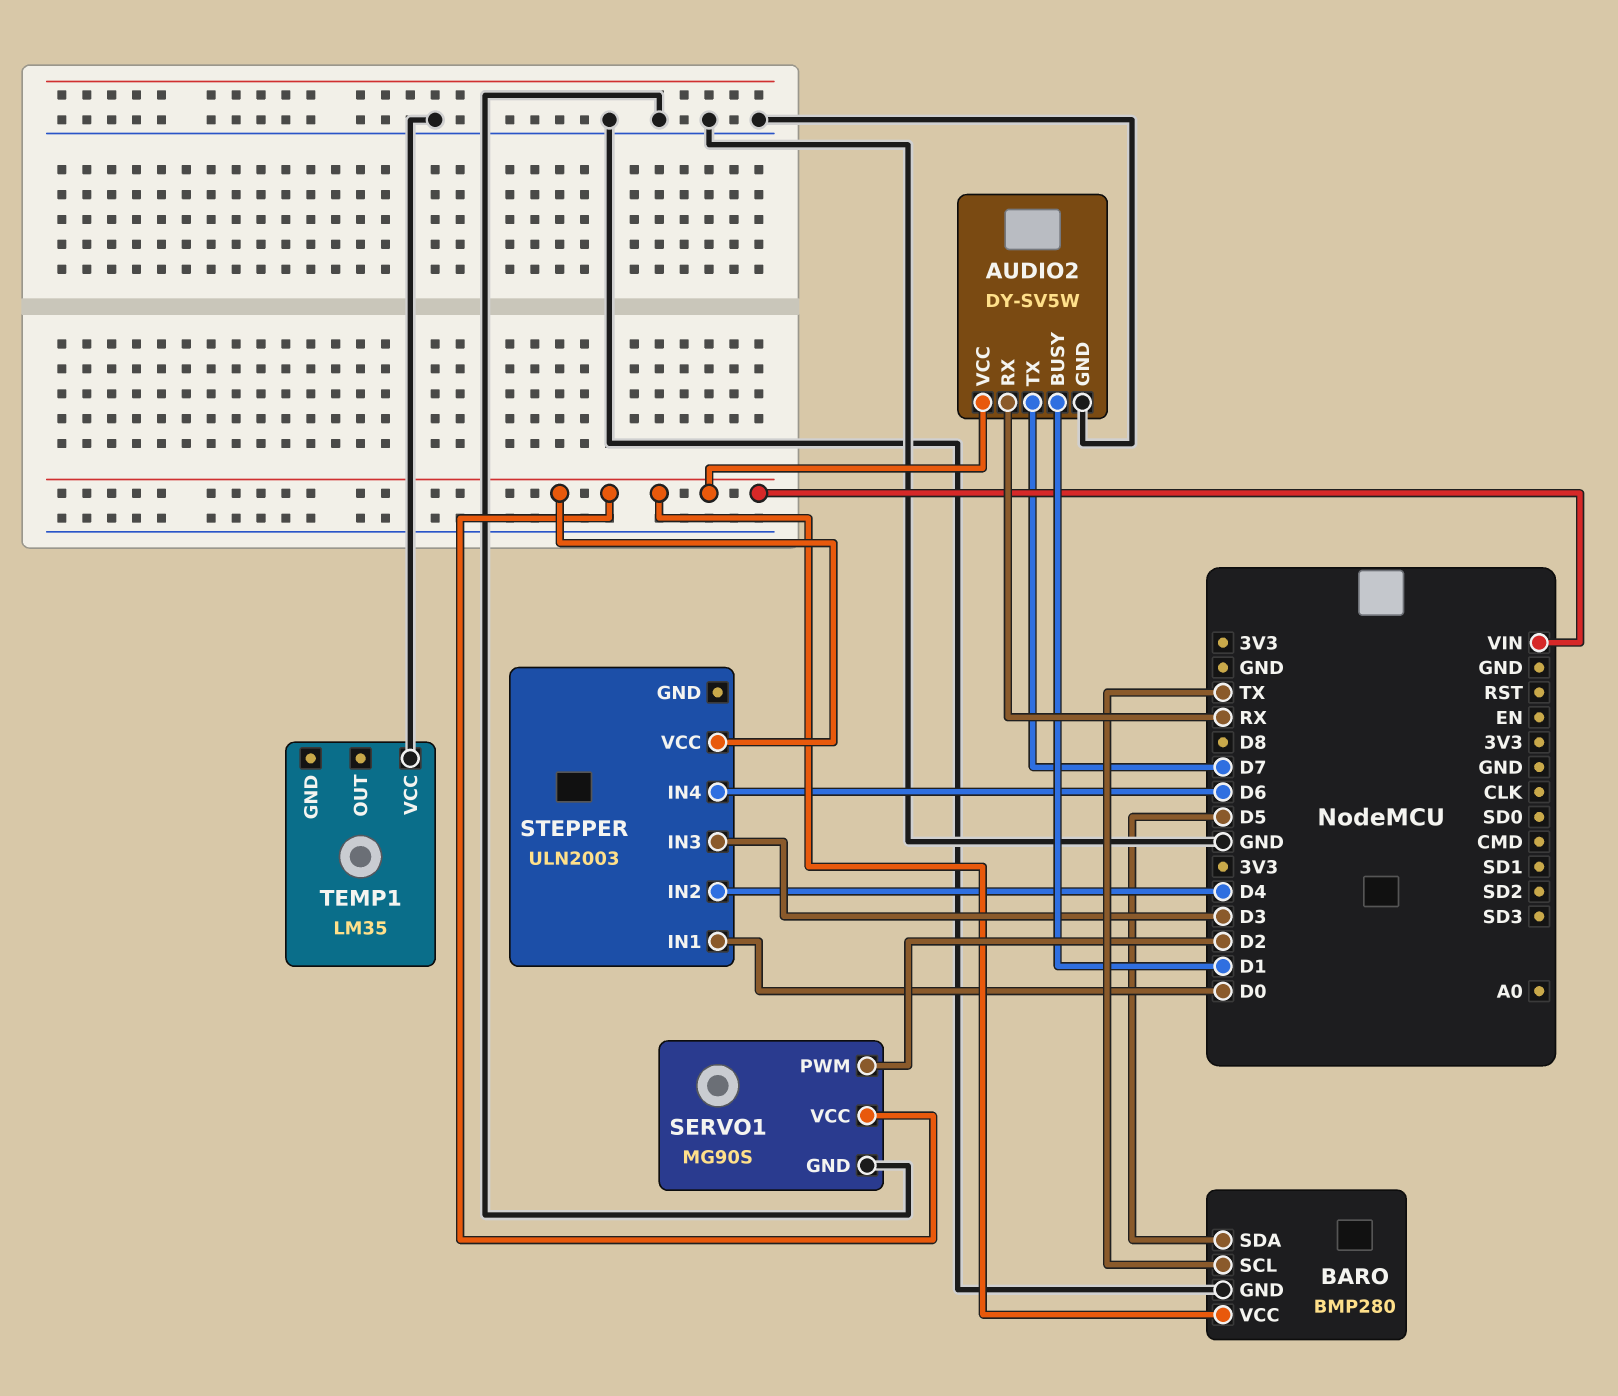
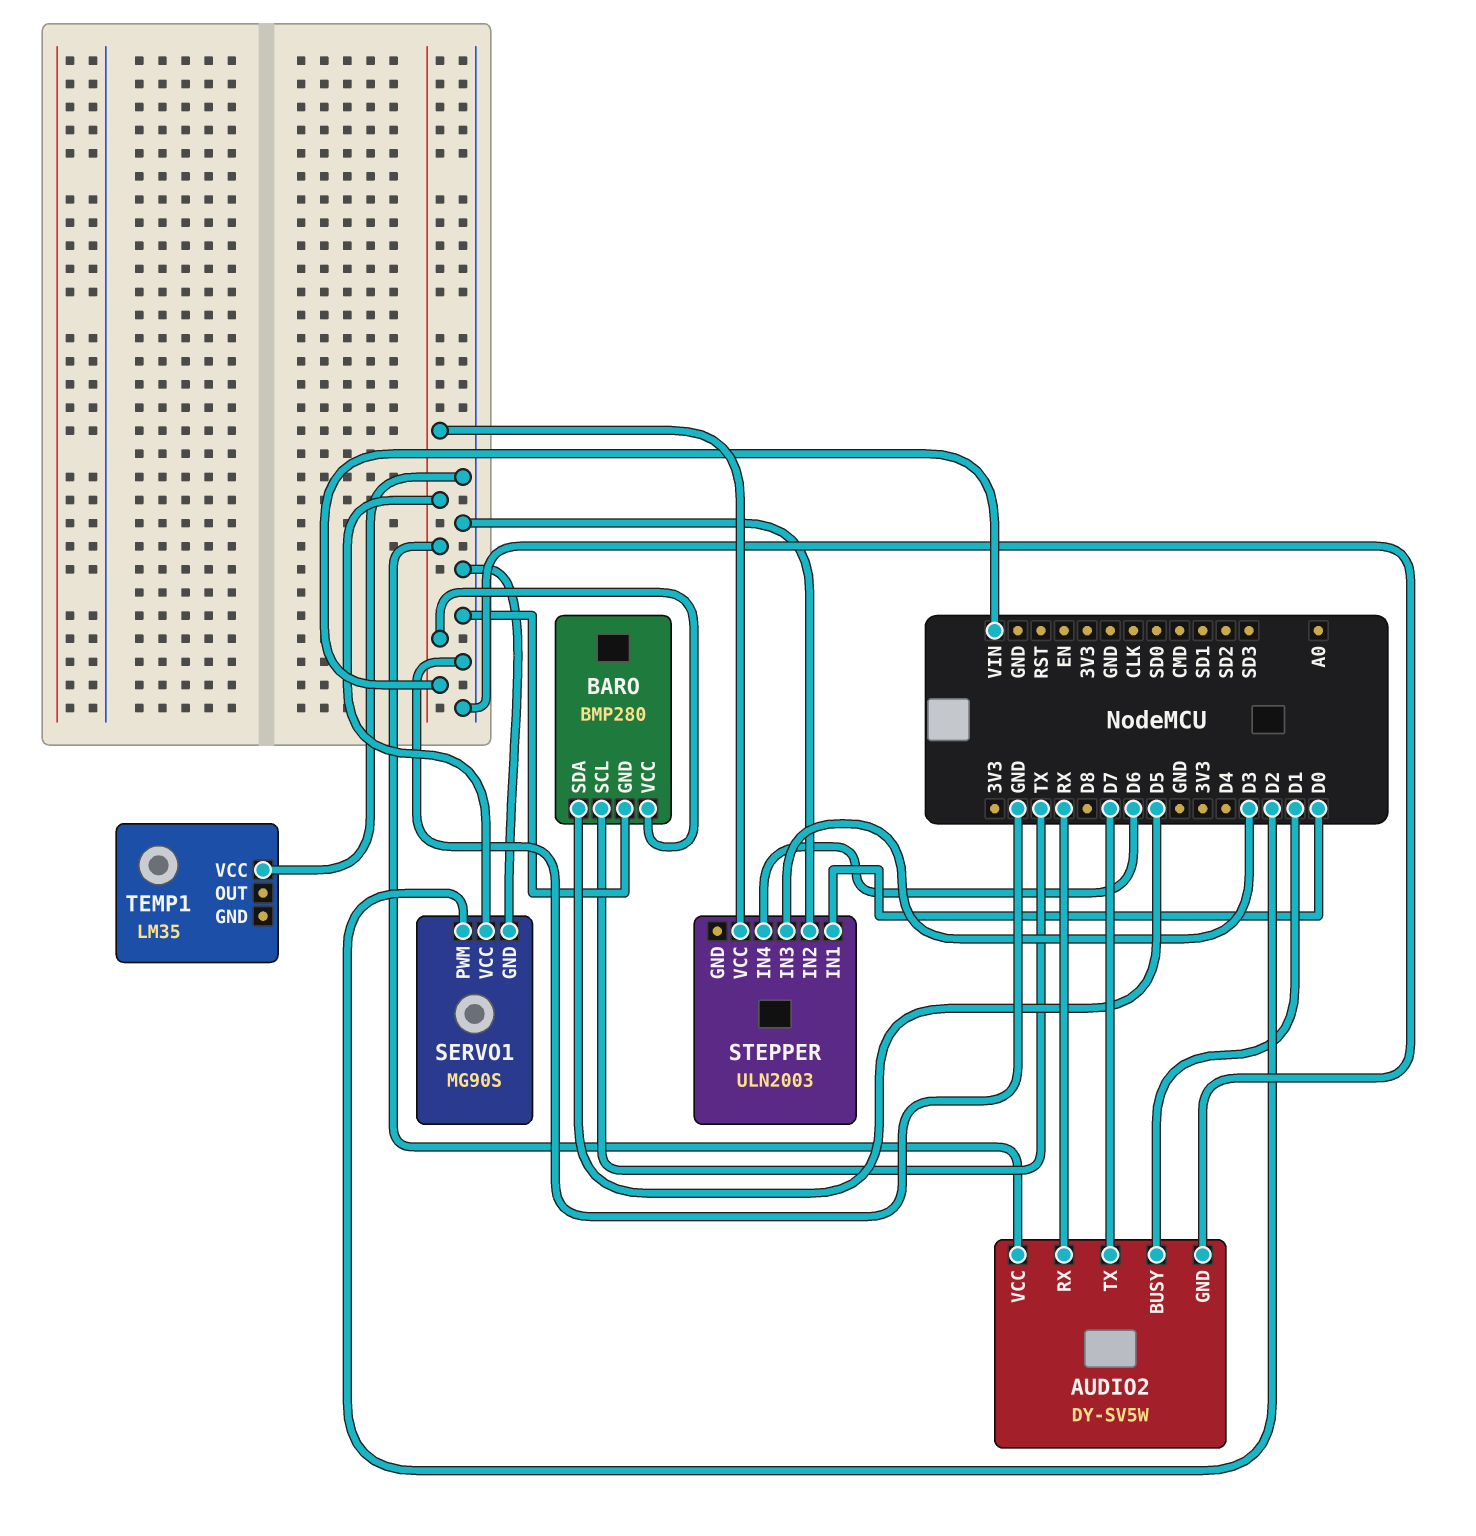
STEPPER pin IN2: D4 -> GND

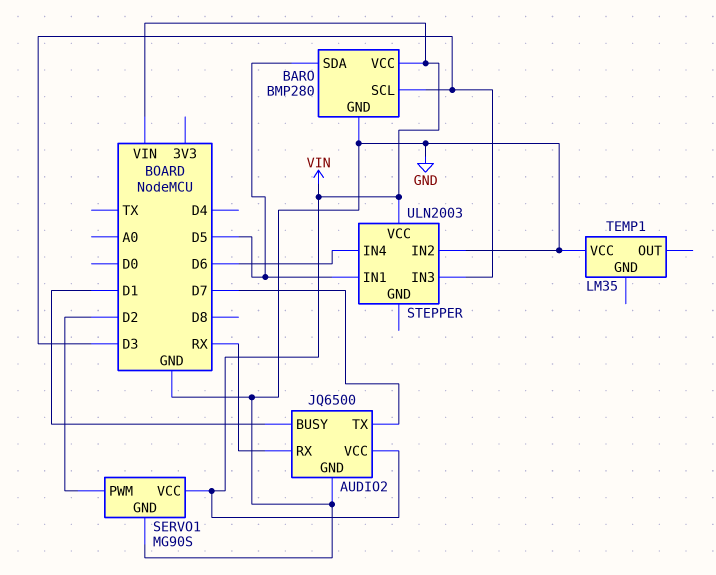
AUDIO2: DY-SV5W -> JQ6500
BARO pin SCL: TX -> D3
STEPPER pin IN1: D0 -> D5

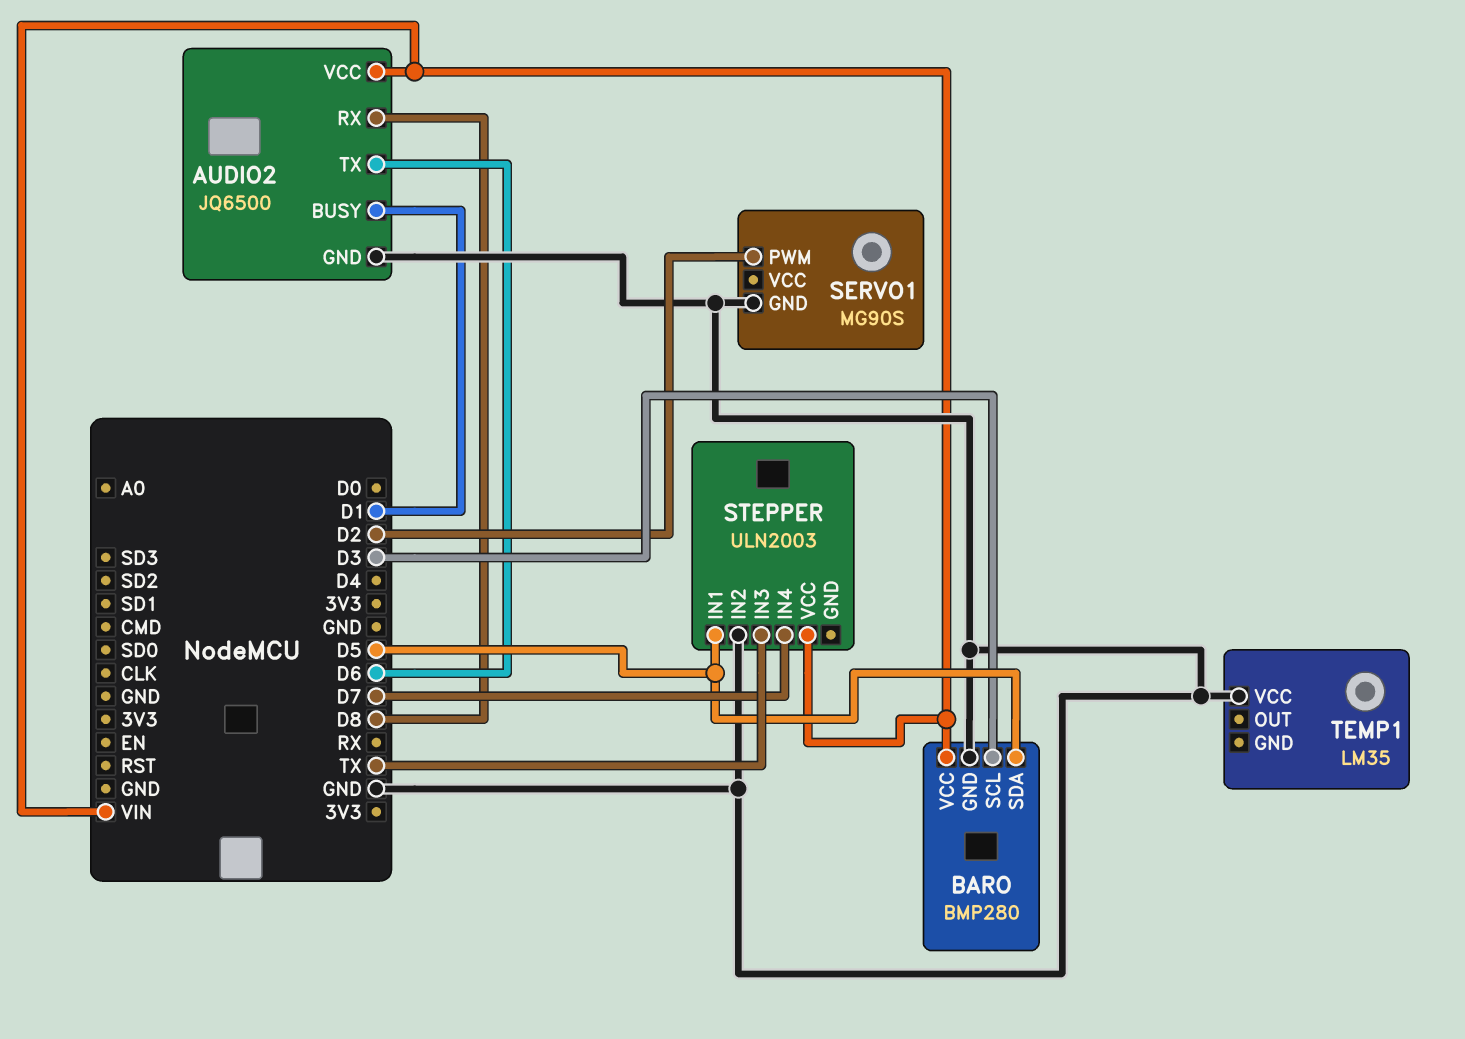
AUDIO2 pin RX: RX -> D8
AUDIO2 pin TX: D7 -> D6
SERVO1 pin VCC: VIN -> none
STEPPER pin IN3: D3 -> TX
STEPPER pin IN4: D6 -> D7

